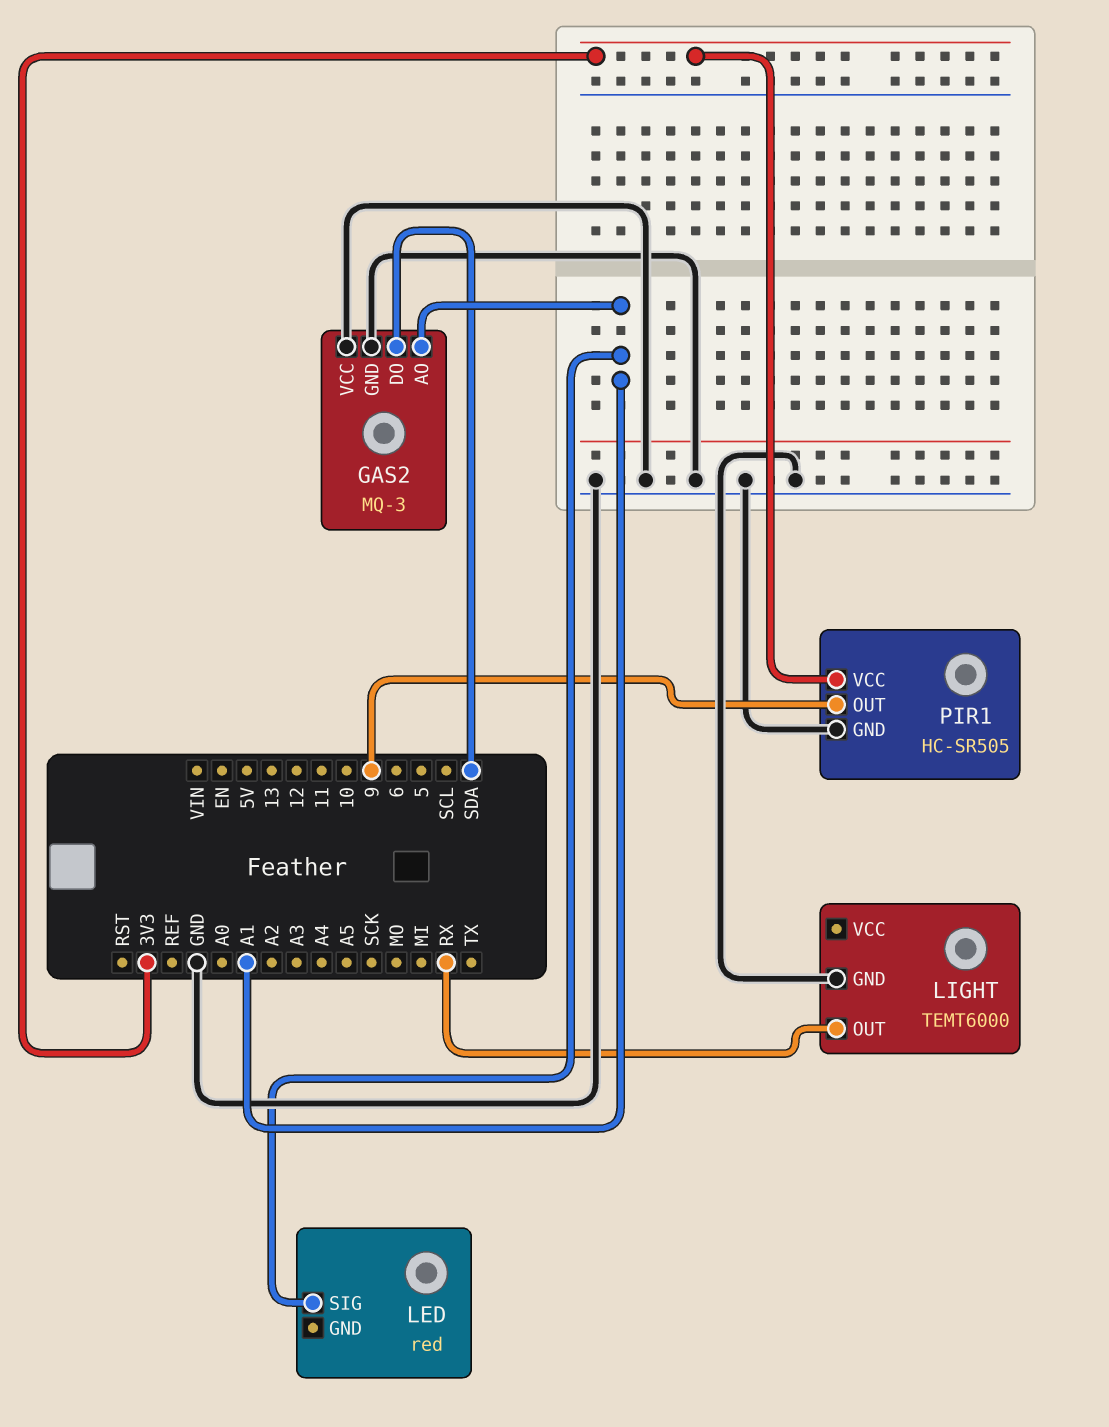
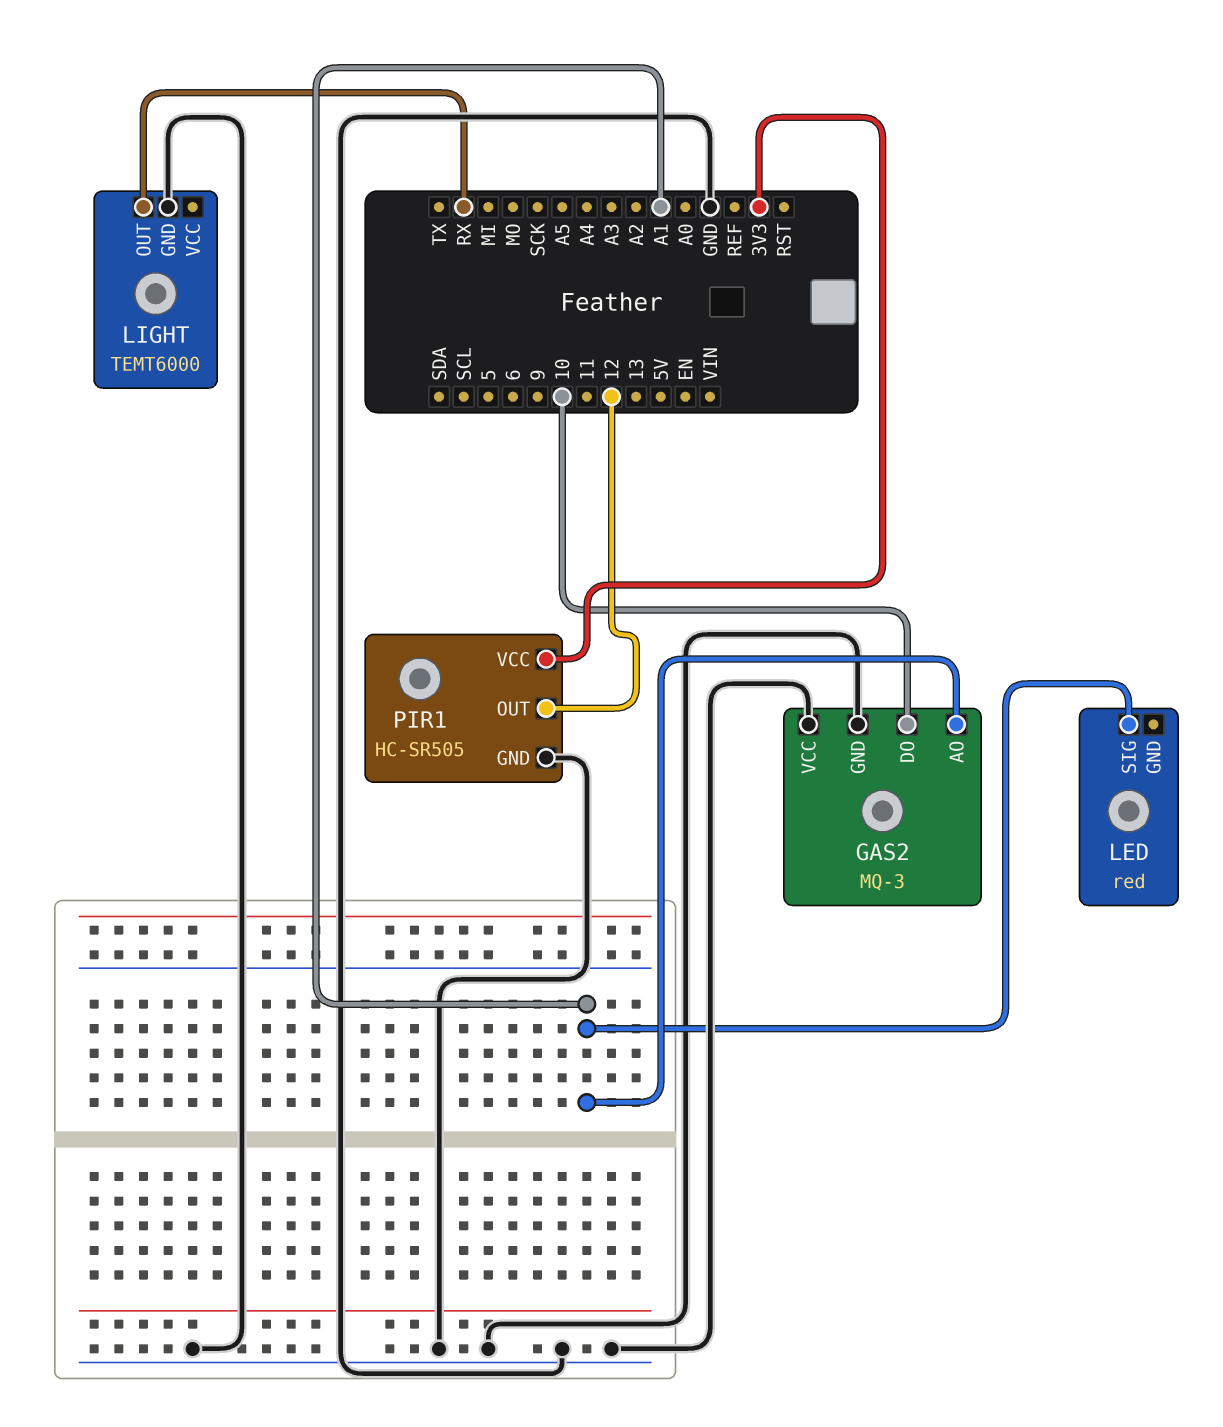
GAS2 pin DO: SDA -> 10
PIR1 pin OUT: 9 -> 12

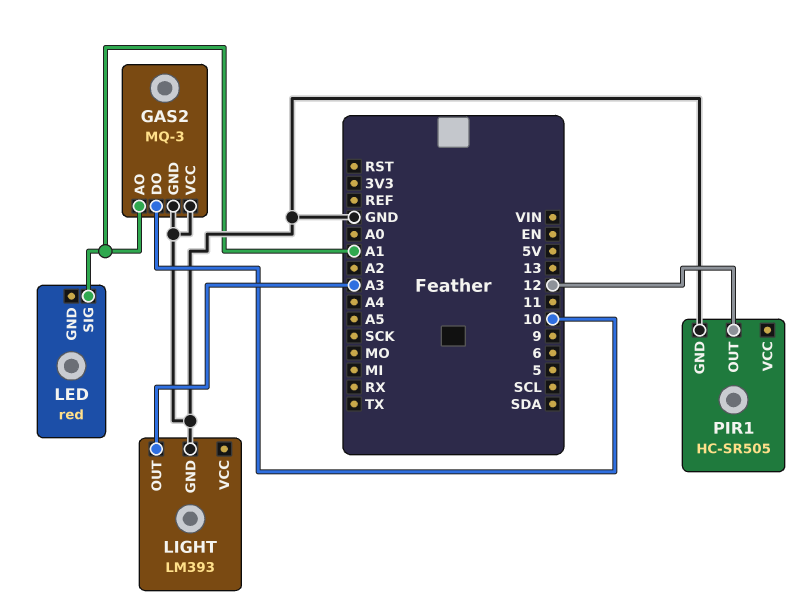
LIGHT: TEMT6000 -> LM393
LIGHT pin OUT: RX -> A3
PIR1 pin VCC: 3V3 -> none

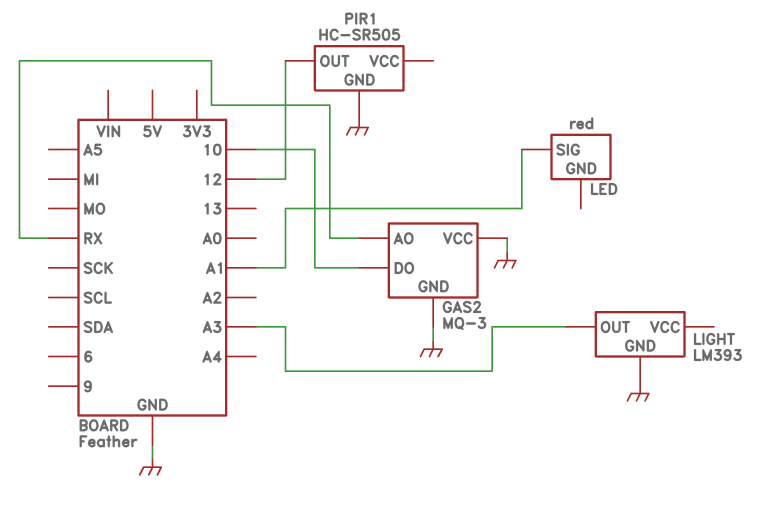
GAS2 pin AO: A1 -> RX

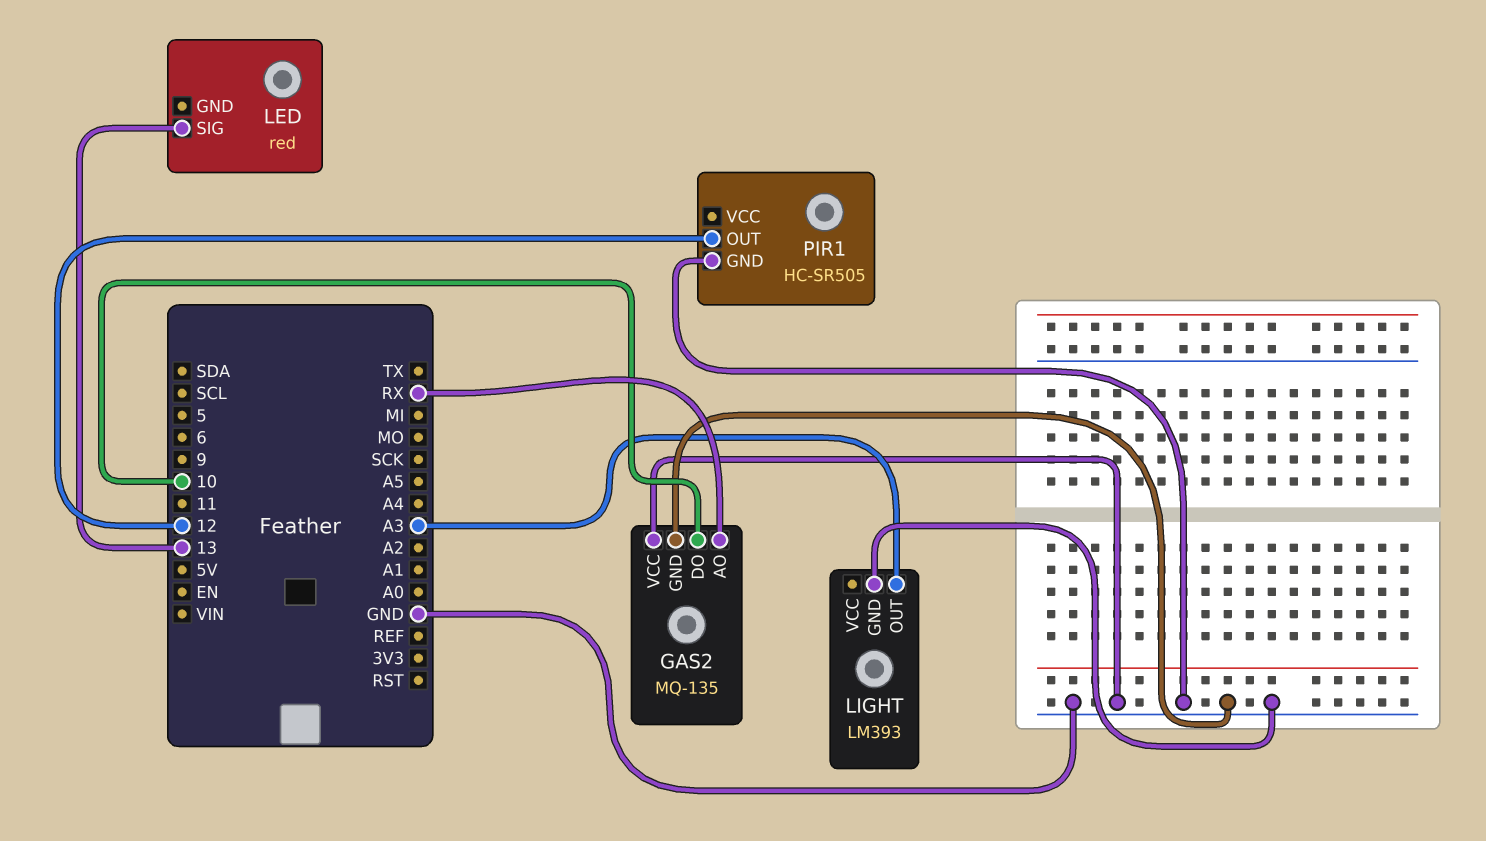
GAS2: MQ-3 -> MQ-135
LED pin SIG: A1 -> 13

